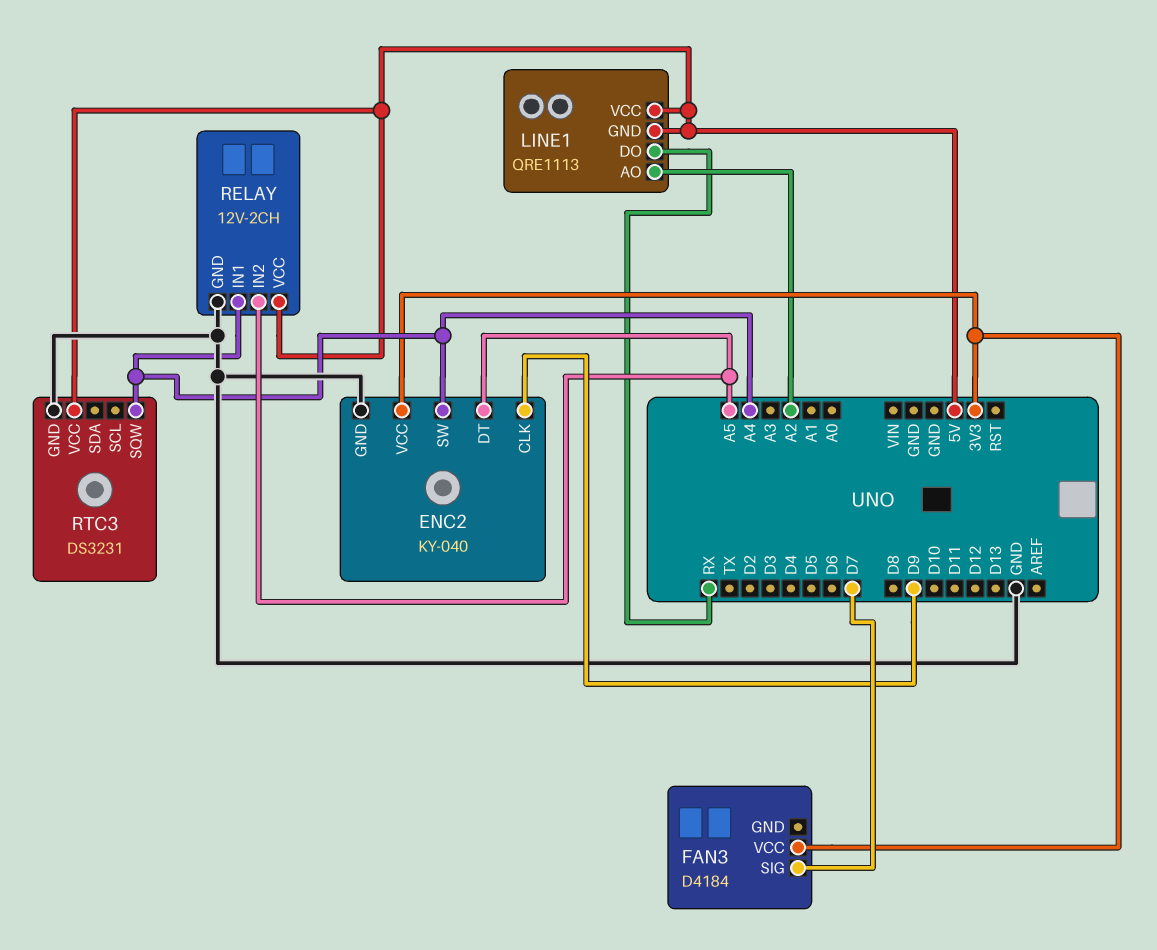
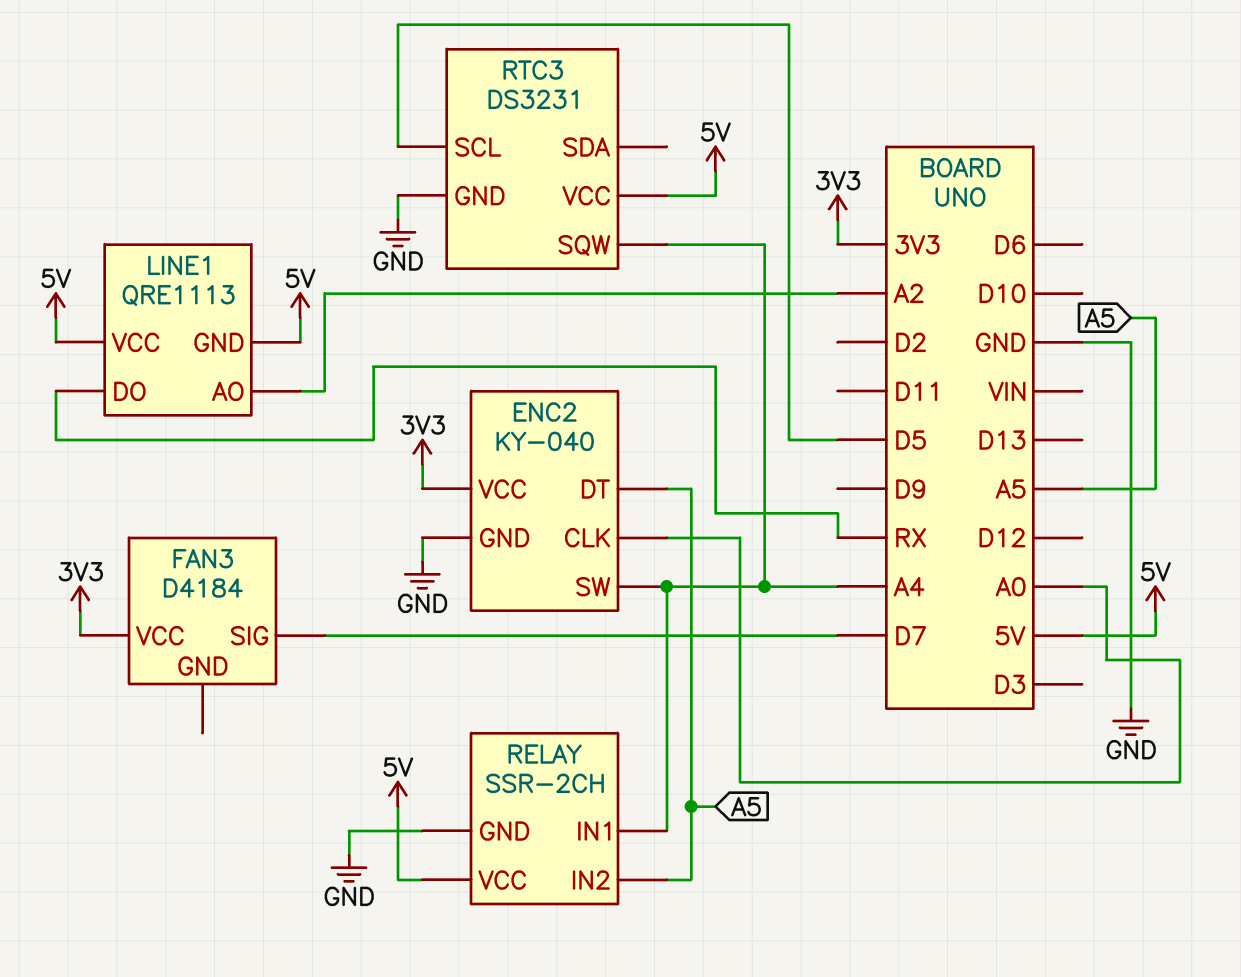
ENC2 pin CLK: D9 -> A0
RELAY: 12V-2CH -> SSR-2CH
RTC3 pin SCL: none -> D5

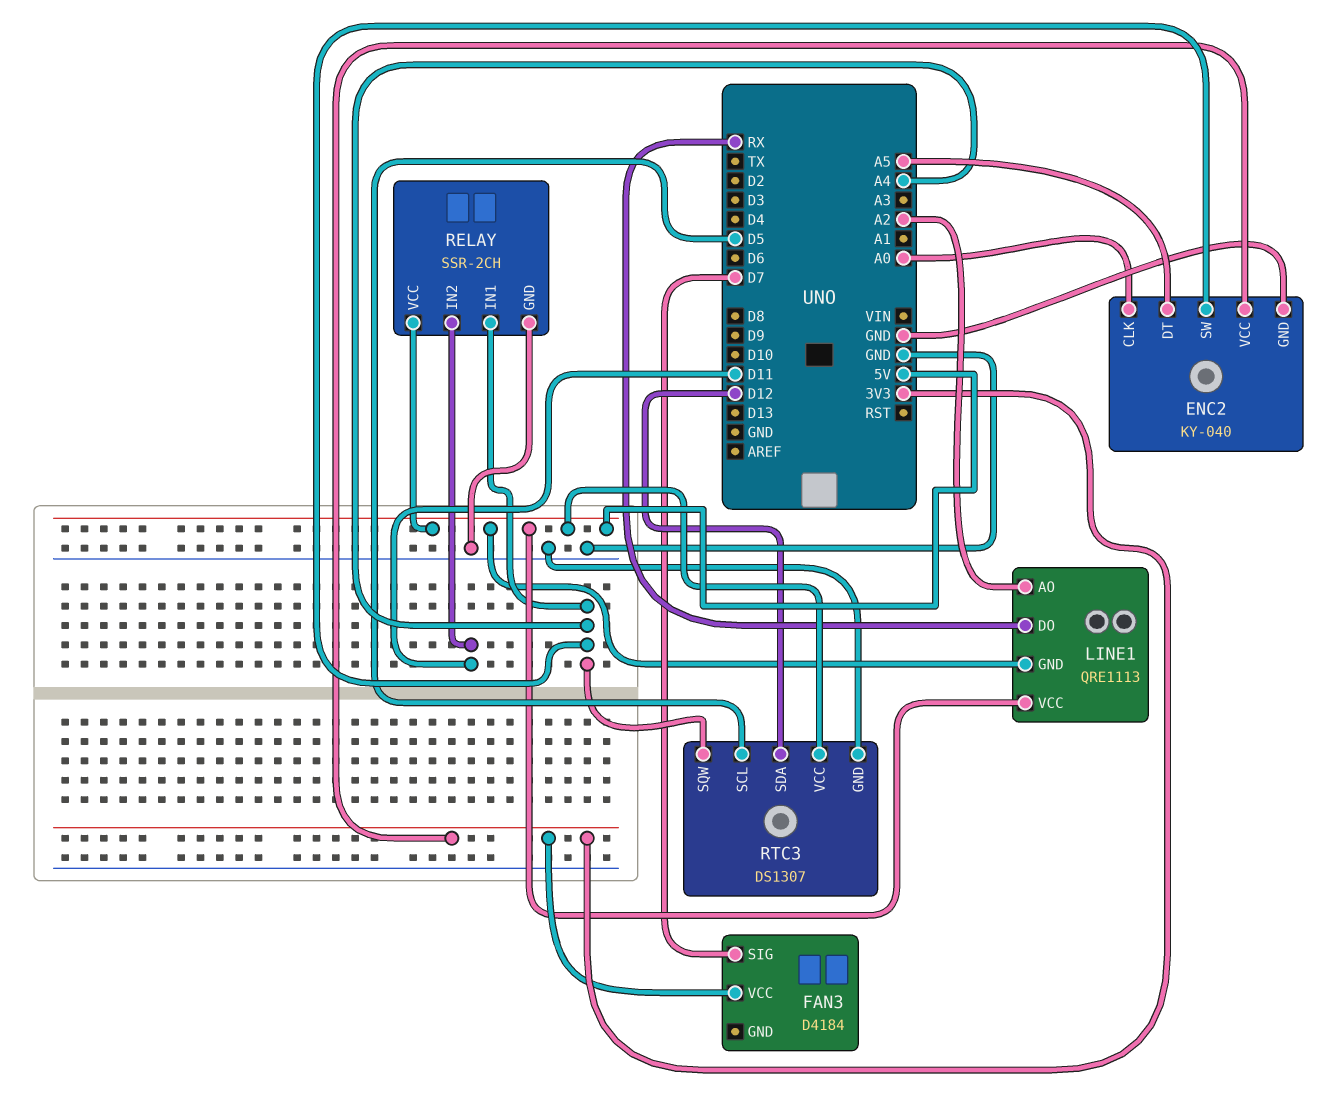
RELAY pin IN2: A5 -> D11
RTC3: DS3231 -> DS1307
RTC3 pin SDA: none -> D12

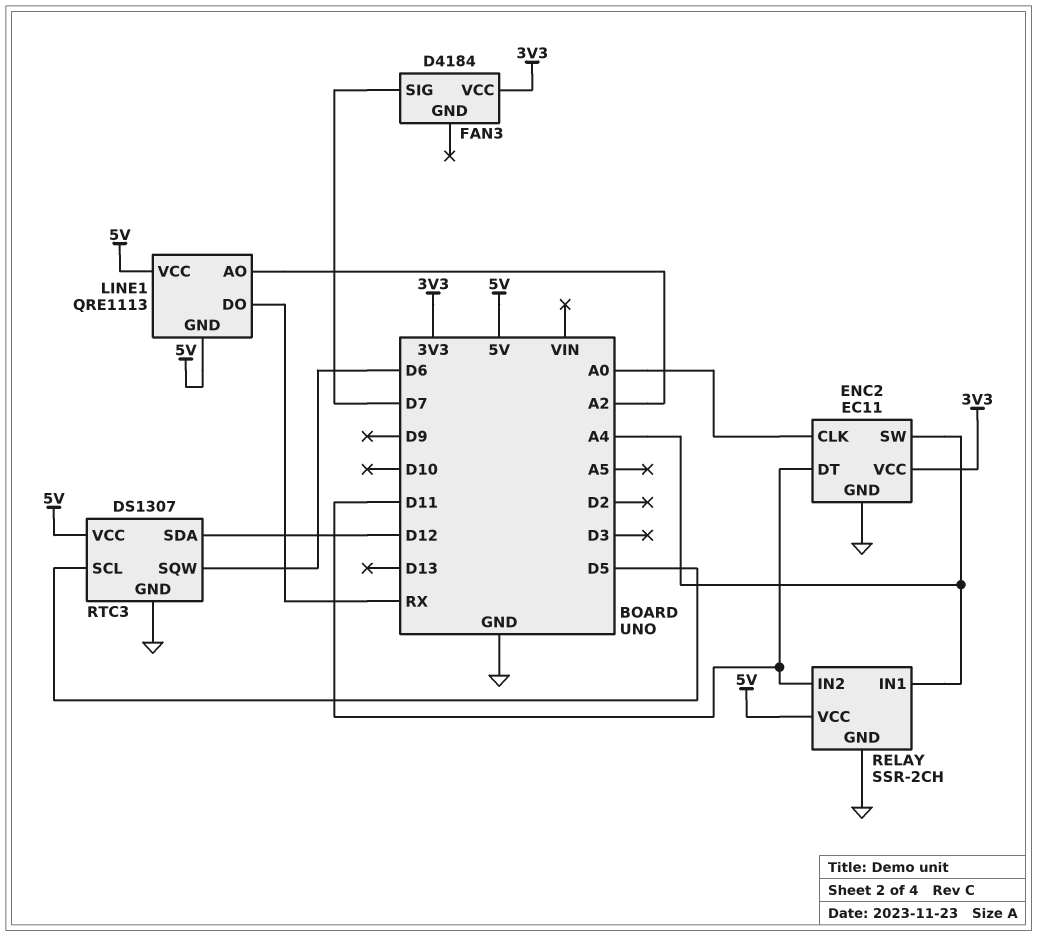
ENC2: KY-040 -> EC11
ENC2 pin DT: A5 -> D11
RTC3 pin SQW: A4 -> D6

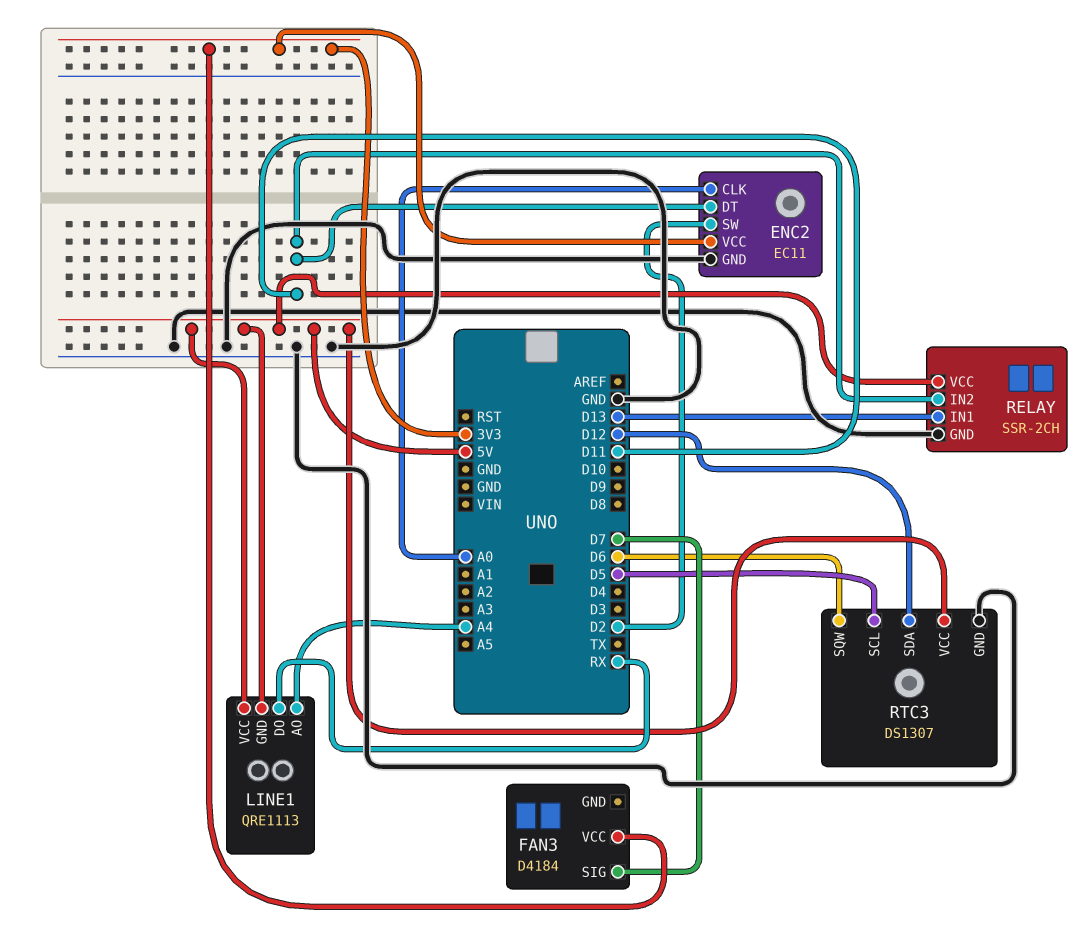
ENC2 pin SW: A4 -> D2
LINE1 pin AO: A2 -> A4
RELAY pin IN1: A4 -> D13

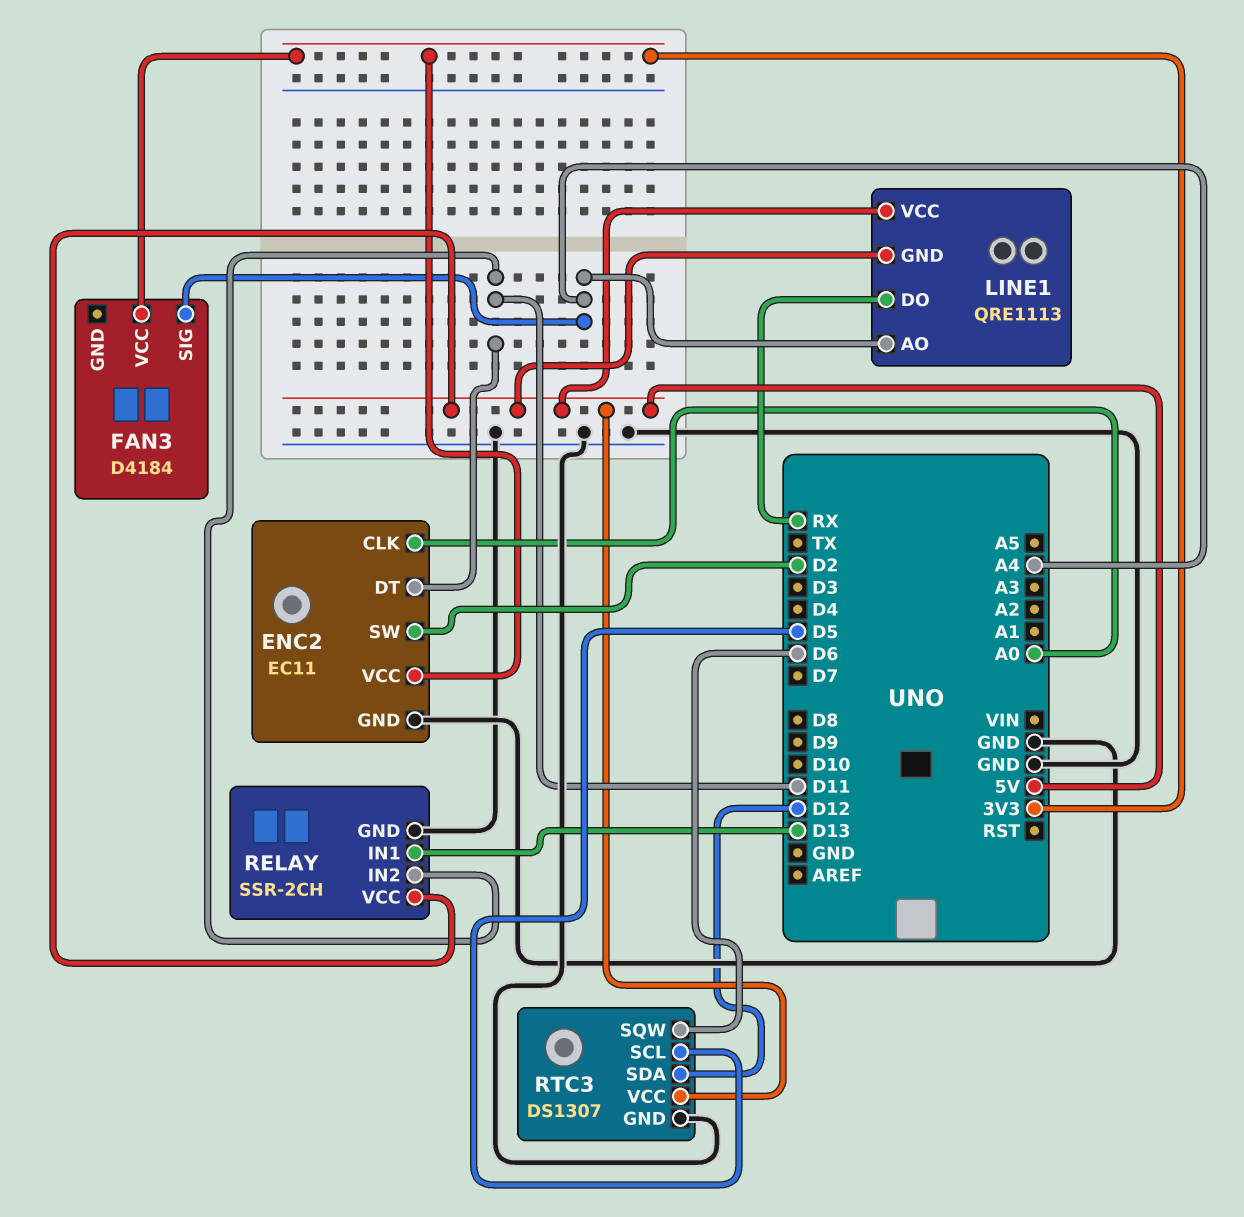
FAN3 pin SIG: D7 -> A4

